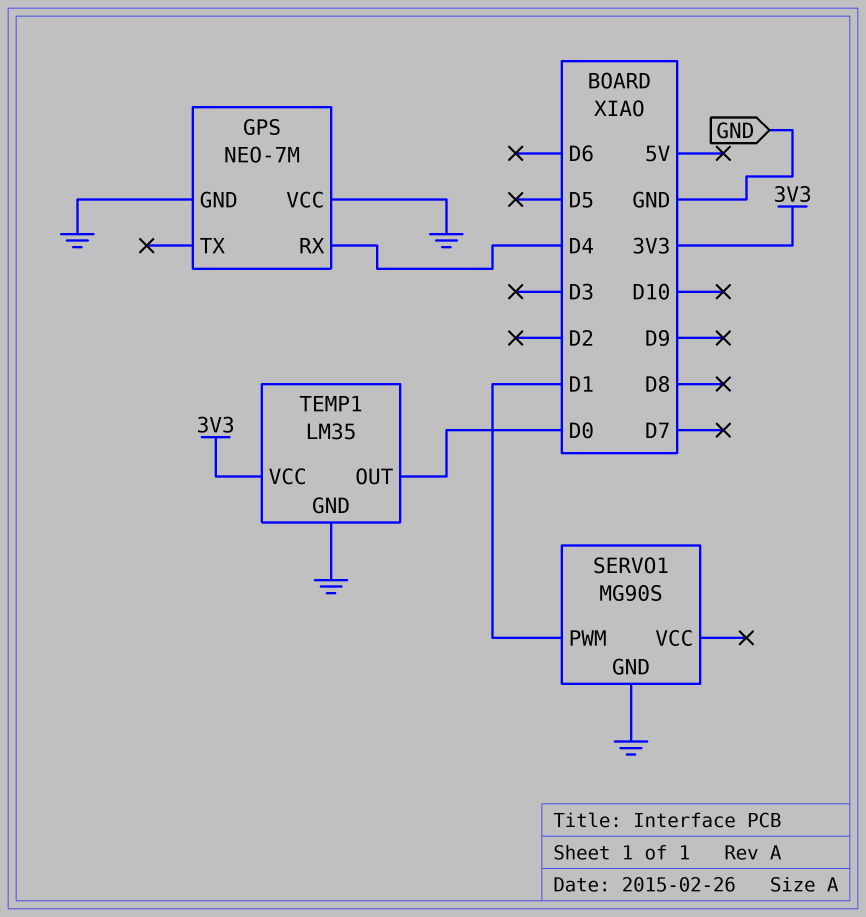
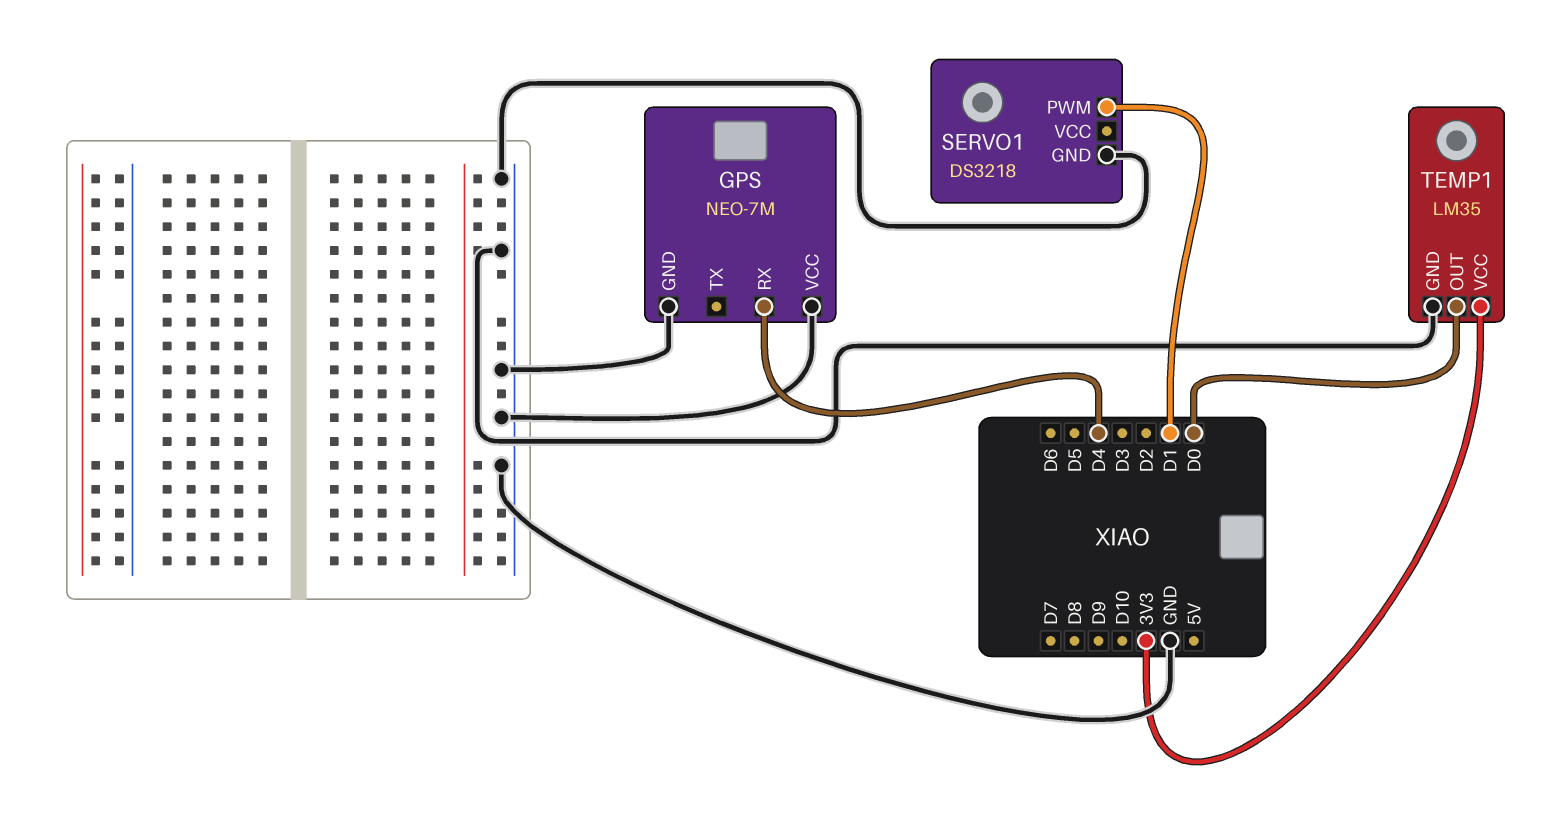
SERVO1: MG90S -> DS3218

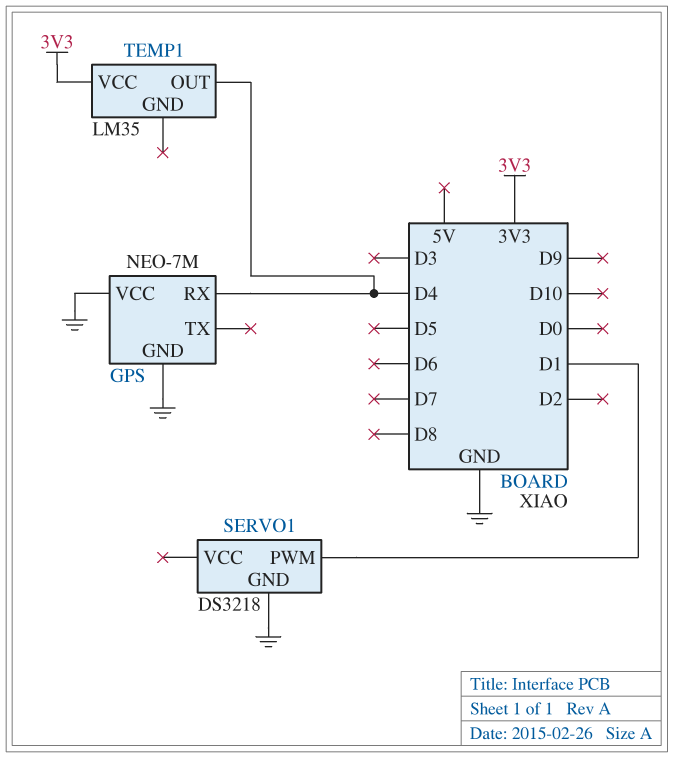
TEMP1 pin GND: GND -> none
TEMP1 pin OUT: D0 -> D4

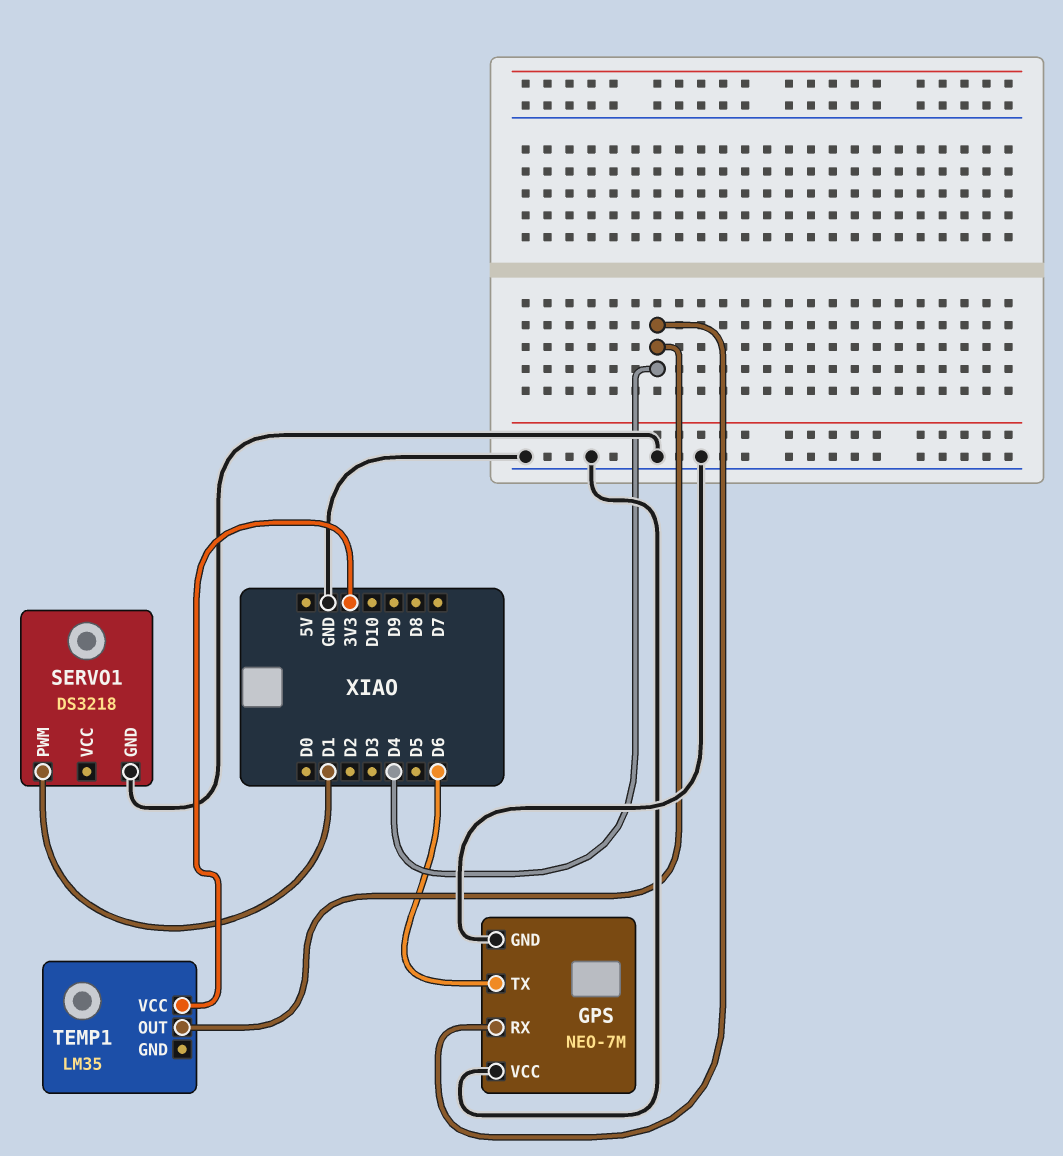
GPS pin TX: none -> D6

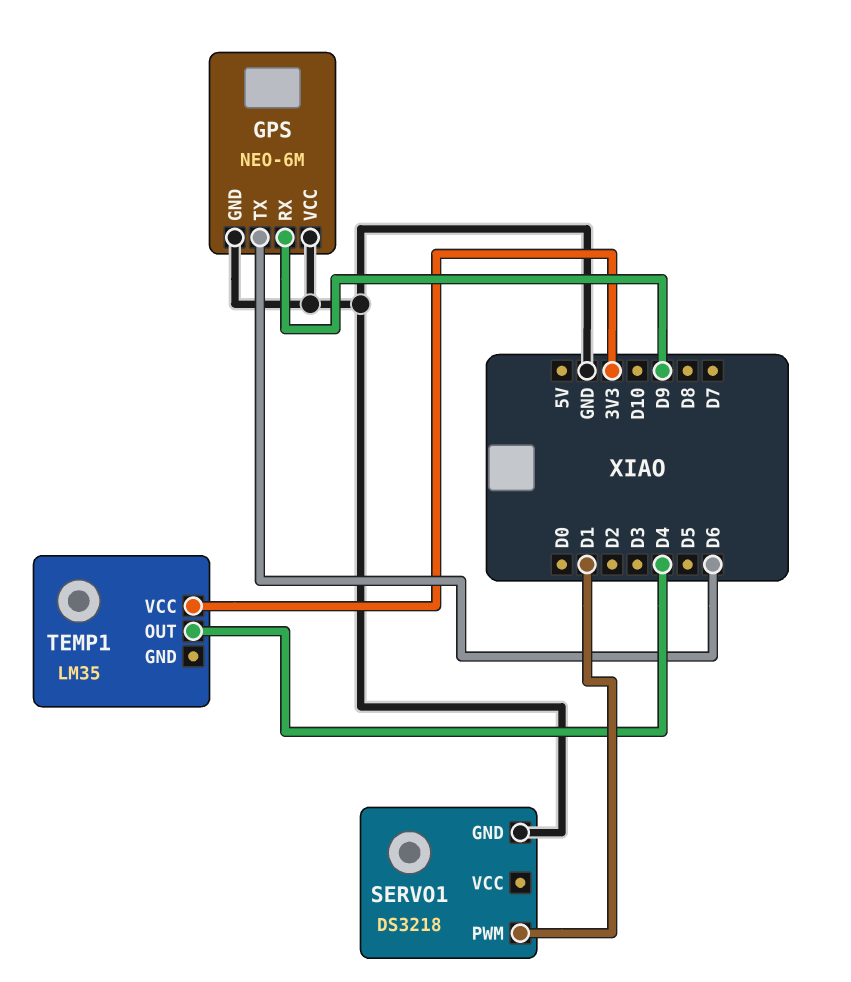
GPS: NEO-7M -> NEO-6M
GPS pin RX: D4 -> D9

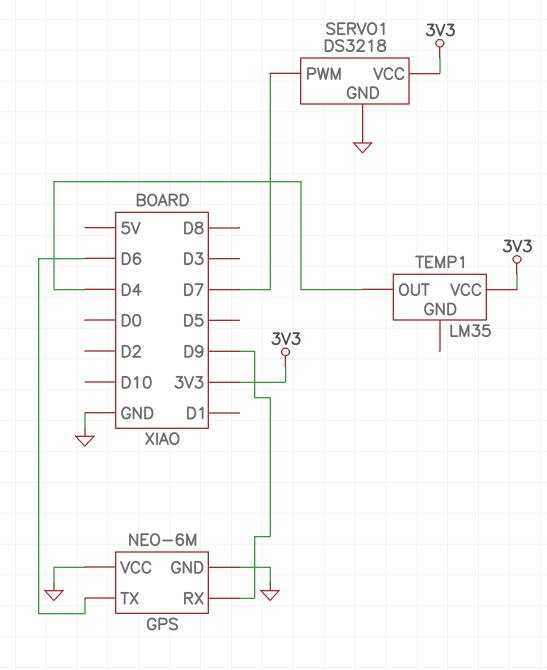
SERVO1 pin PWM: D1 -> D7
SERVO1 pin VCC: none -> 3V3

